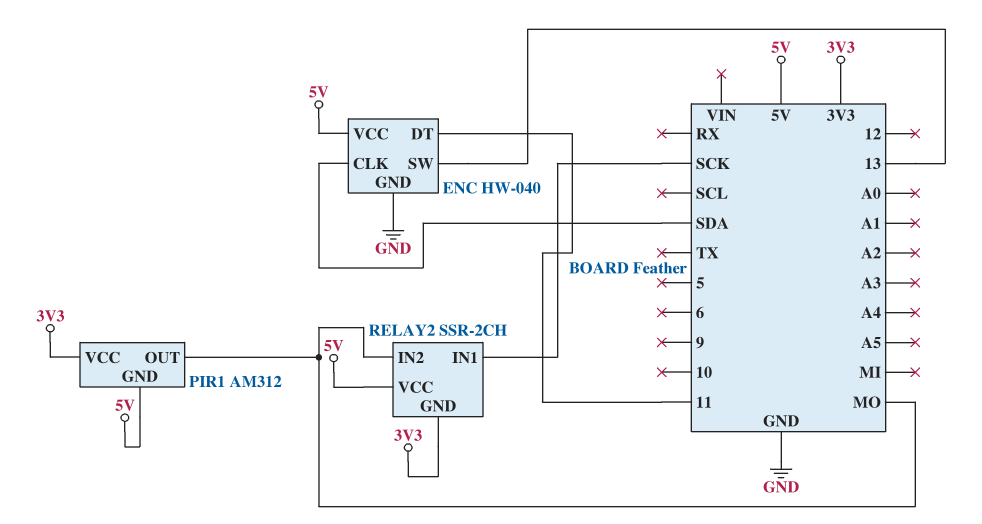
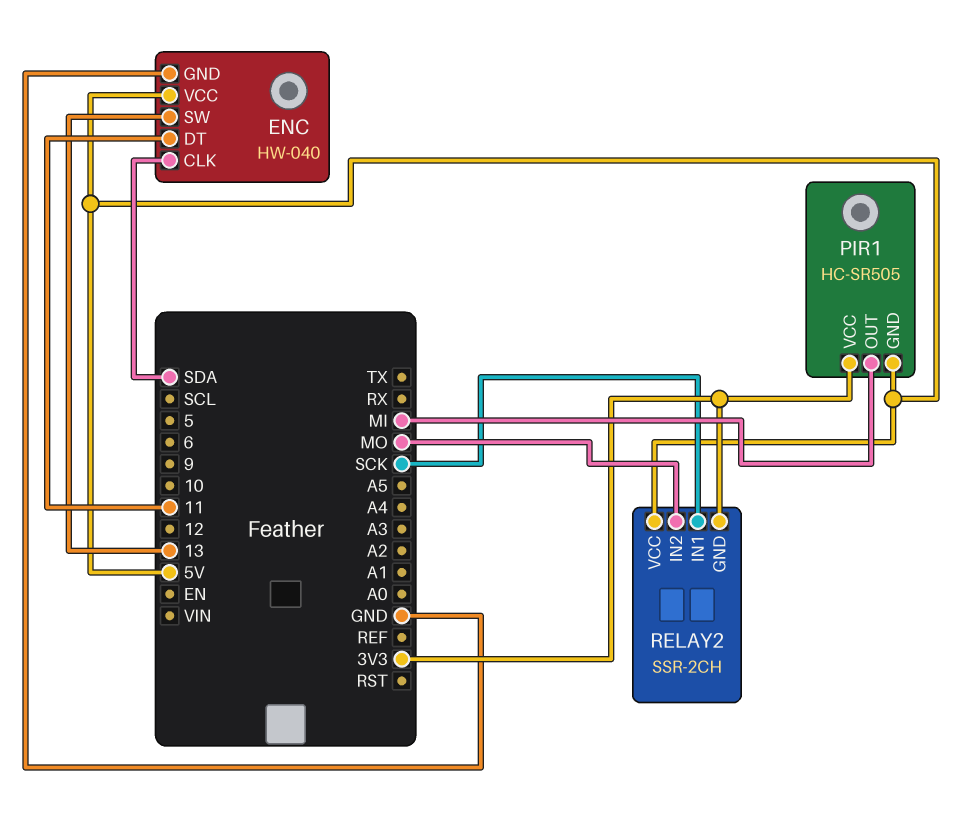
PIR1: AM312 -> HC-SR505
PIR1 pin OUT: MO -> MI

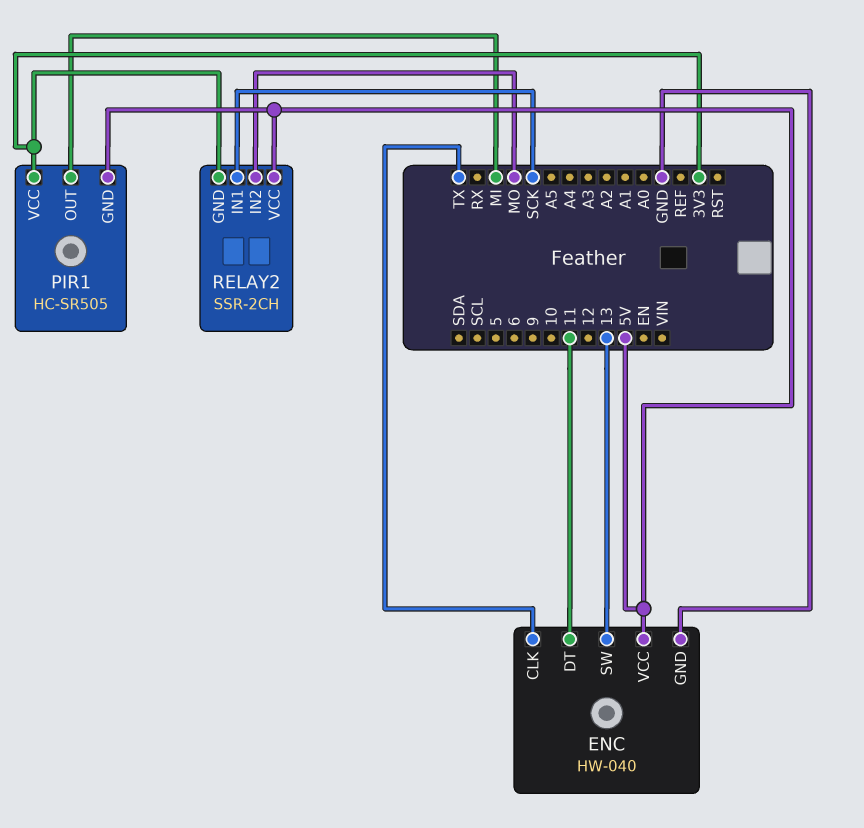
ENC pin CLK: SDA -> TX

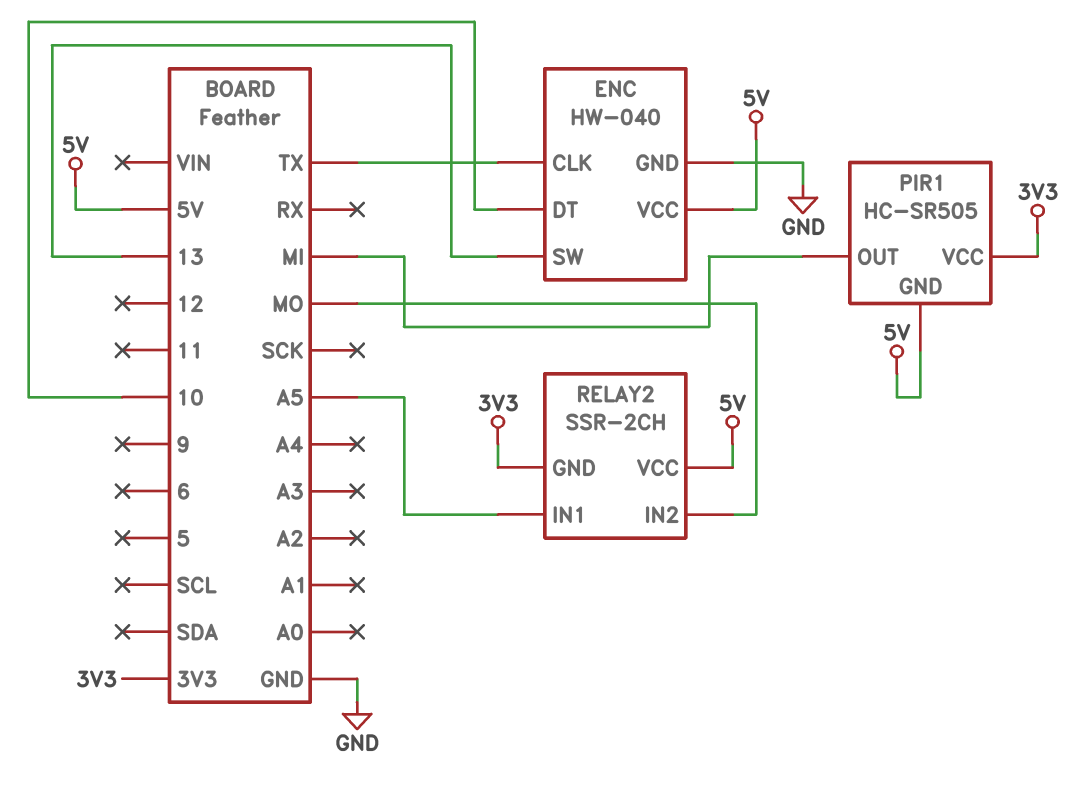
ENC pin DT: 11 -> 10
RELAY2 pin IN1: SCK -> A5

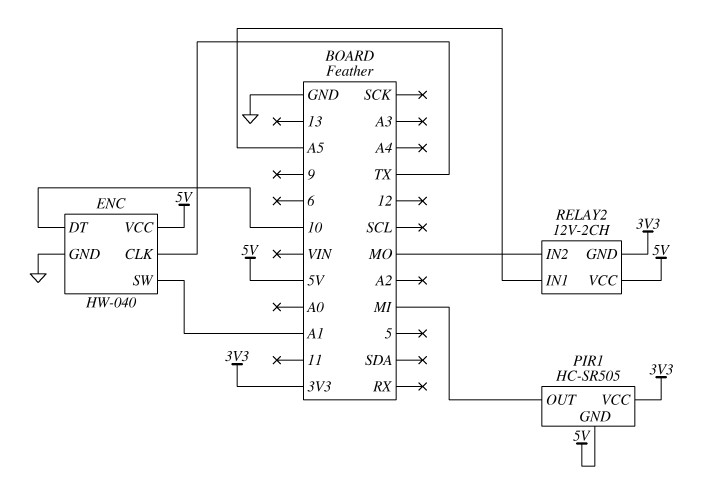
ENC pin SW: 13 -> A1
RELAY2: SSR-2CH -> 12V-2CH

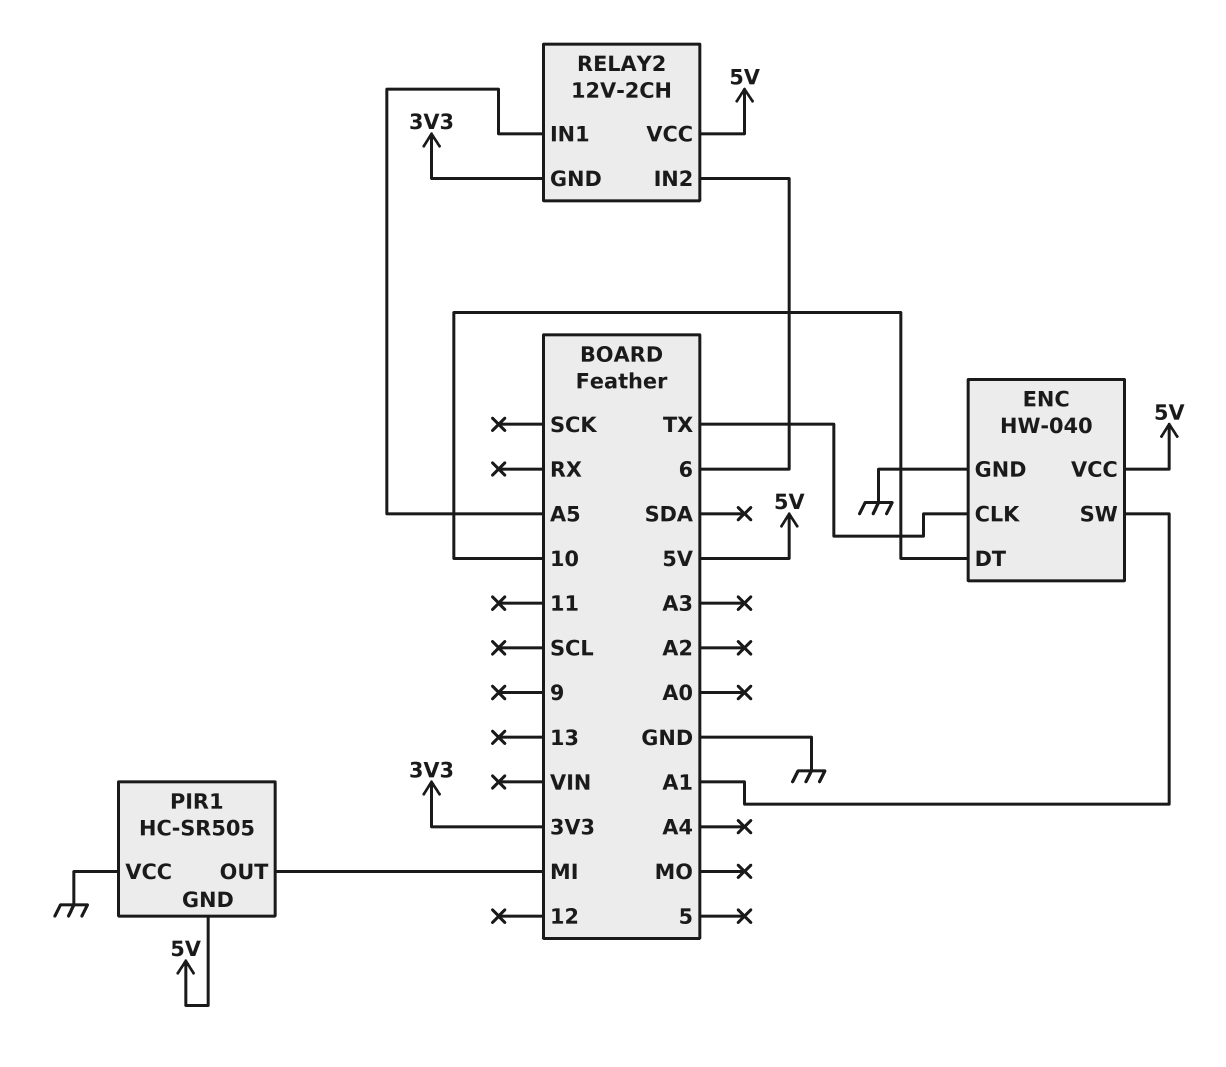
PIR1 pin VCC: 3V3 -> GND
RELAY2 pin IN2: MO -> 6

